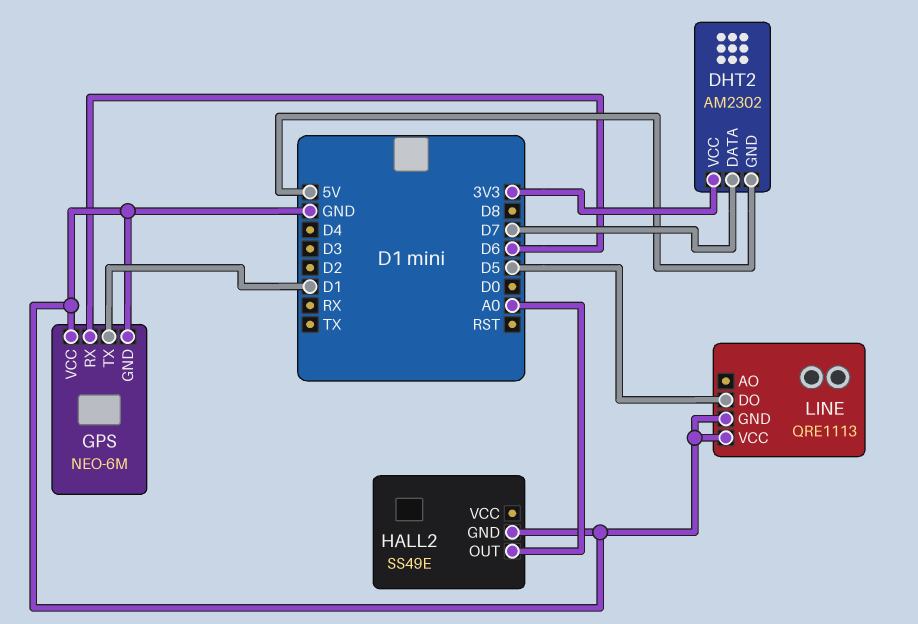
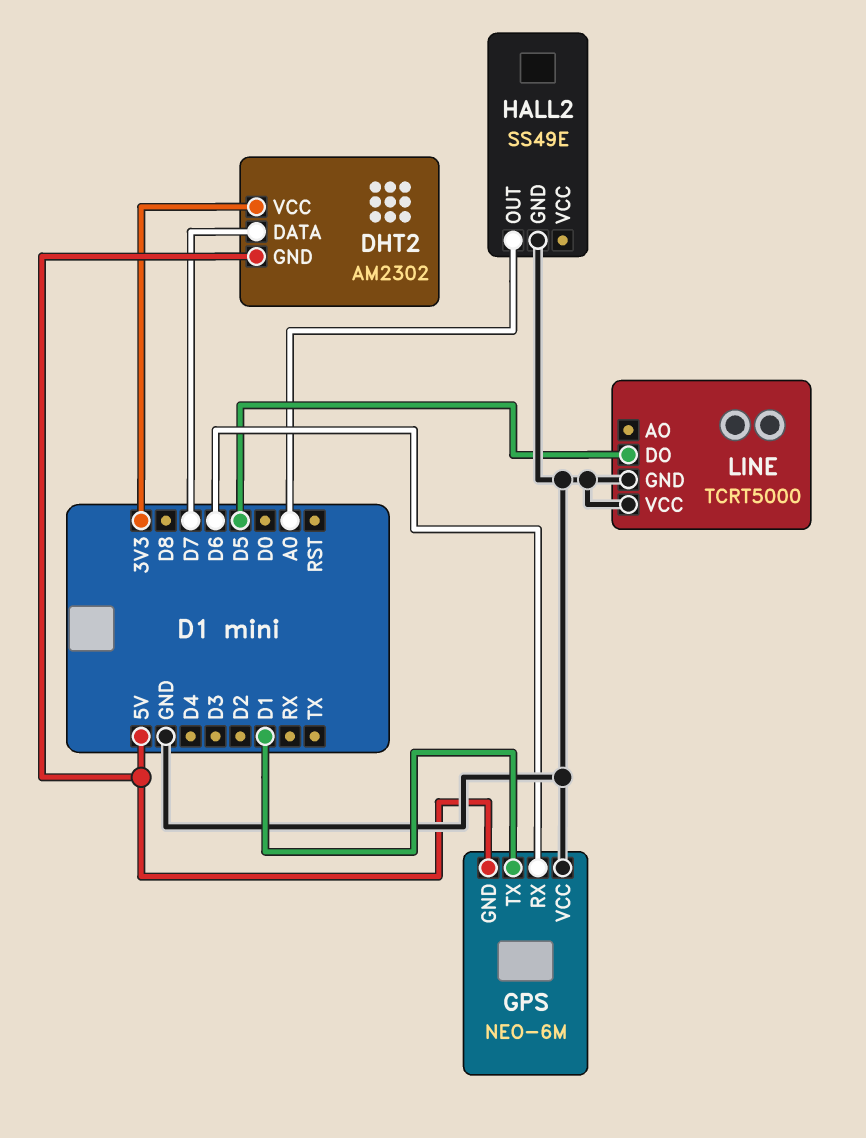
GPS pin GND: GND -> 5V
LINE: QRE1113 -> TCRT5000

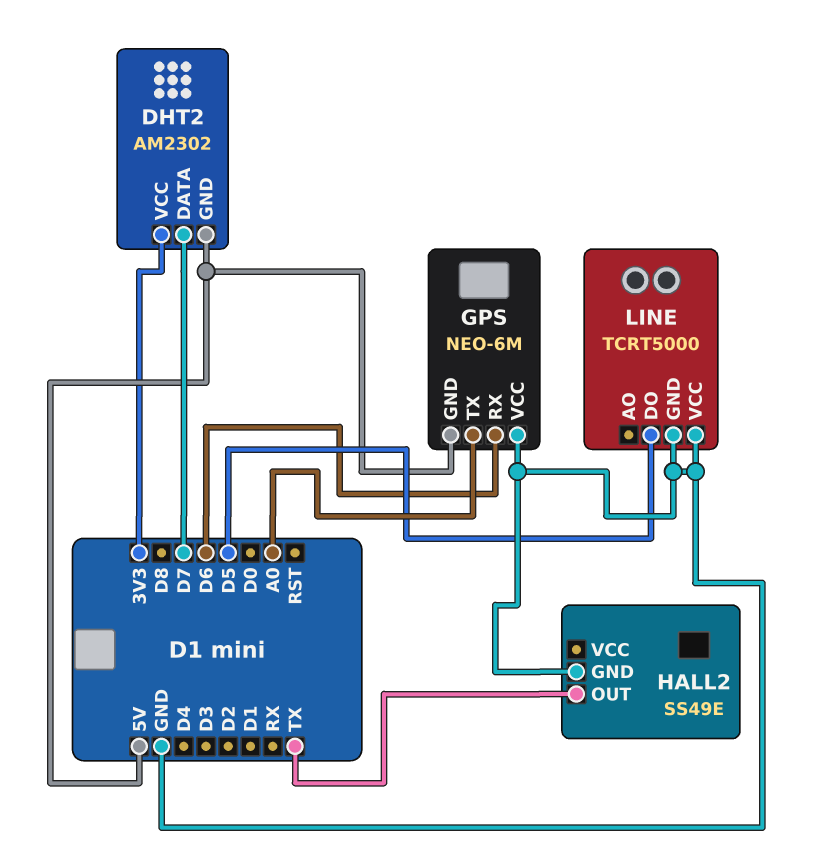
GPS pin TX: D1 -> A0
HALL2 pin OUT: A0 -> TX

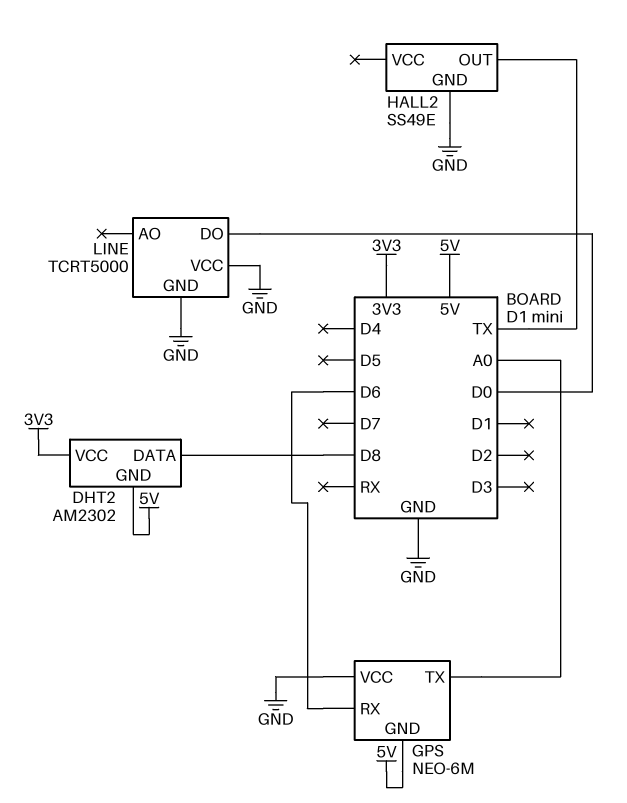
DHT2 pin DATA: D7 -> D8
LINE pin DO: D5 -> D0

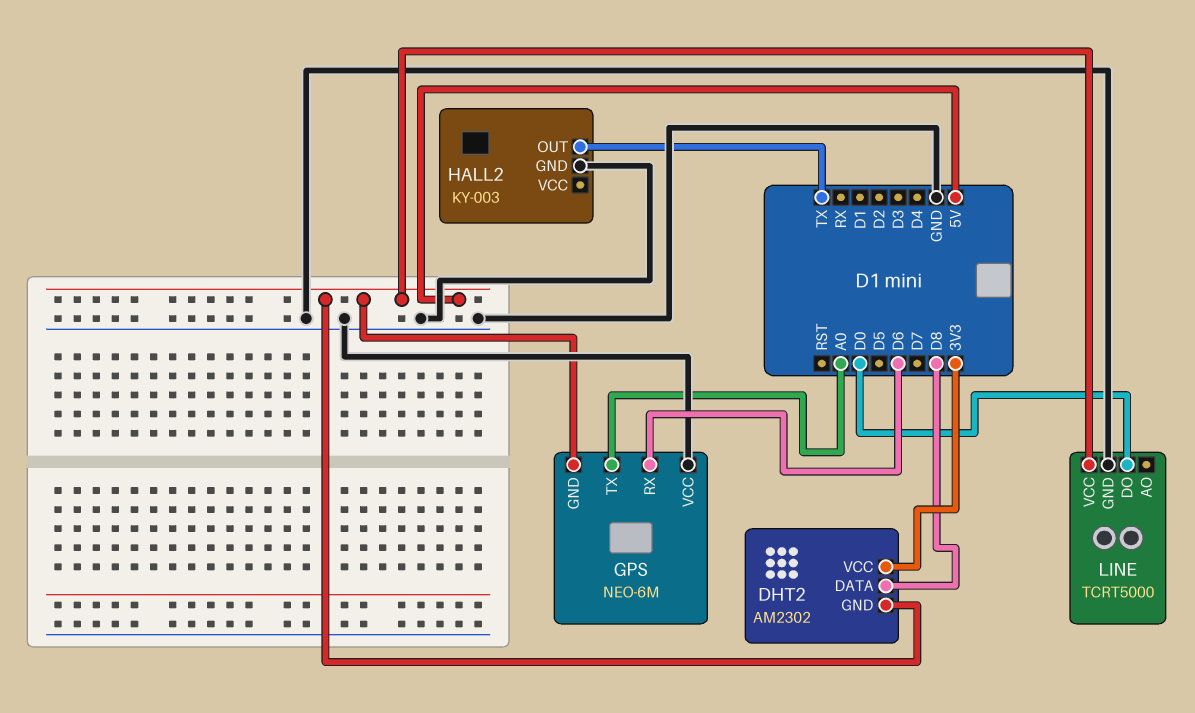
HALL2: SS49E -> KY-003
LINE pin VCC: GND -> 5V

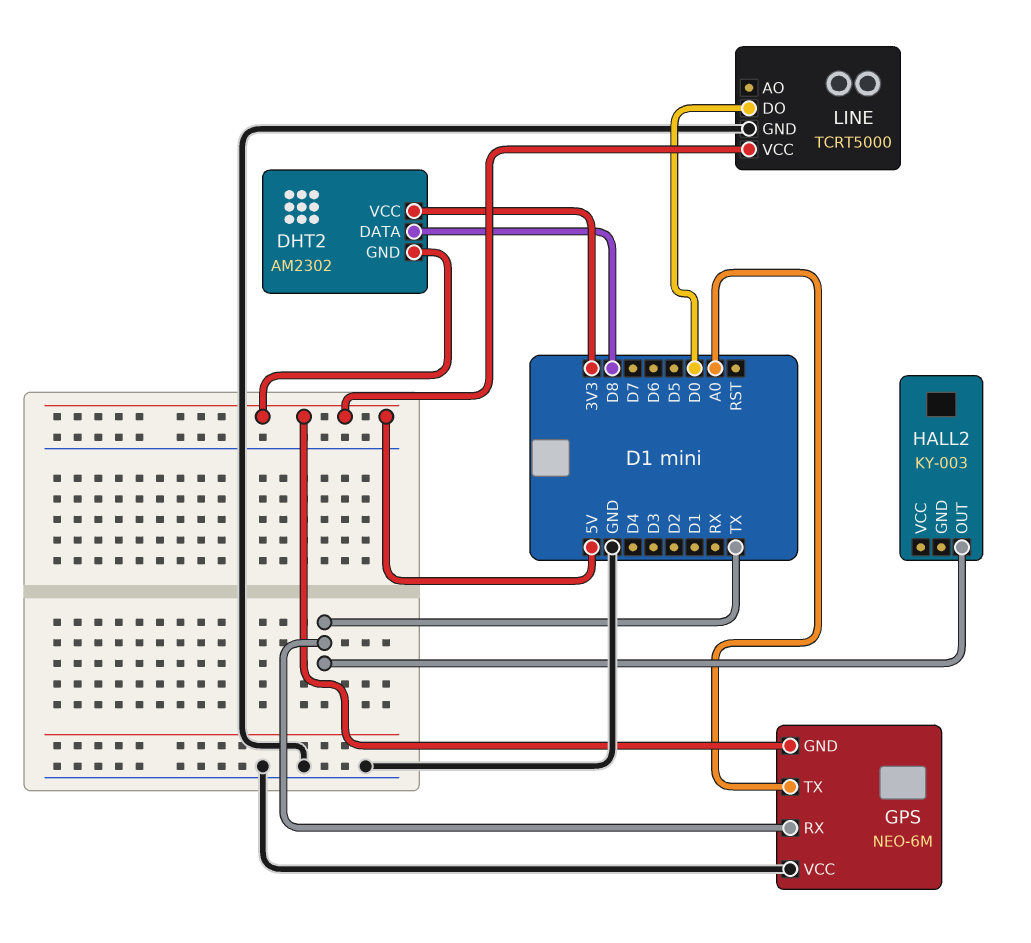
GPS pin RX: D6 -> TX
HALL2 pin GND: GND -> none

